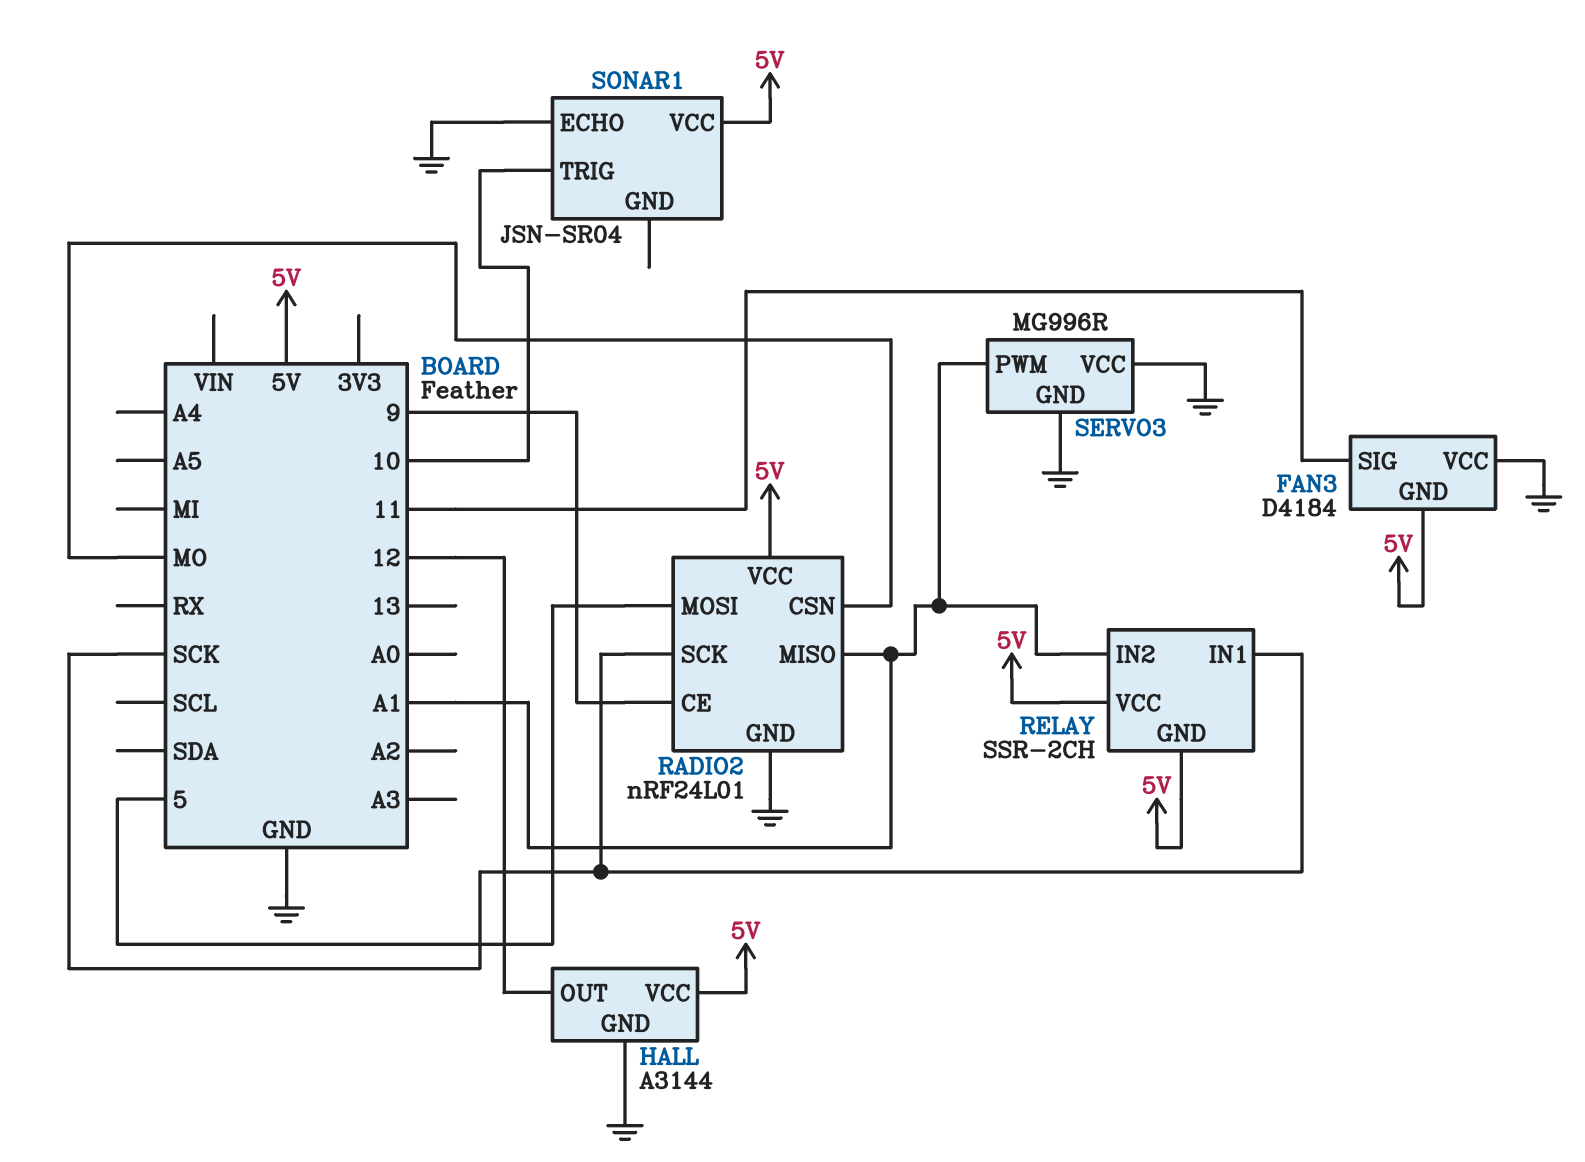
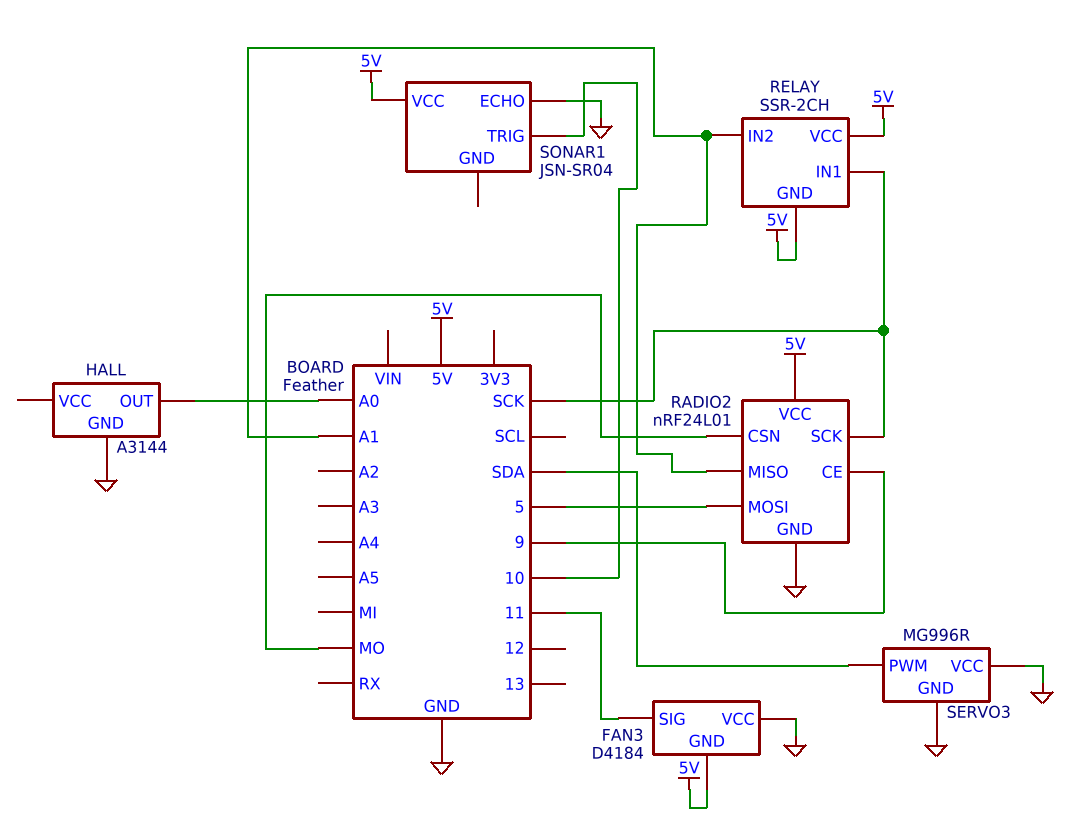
HALL pin OUT: 12 -> A0
HALL pin VCC: 5V -> none
SERVO3 pin PWM: A1 -> SDA

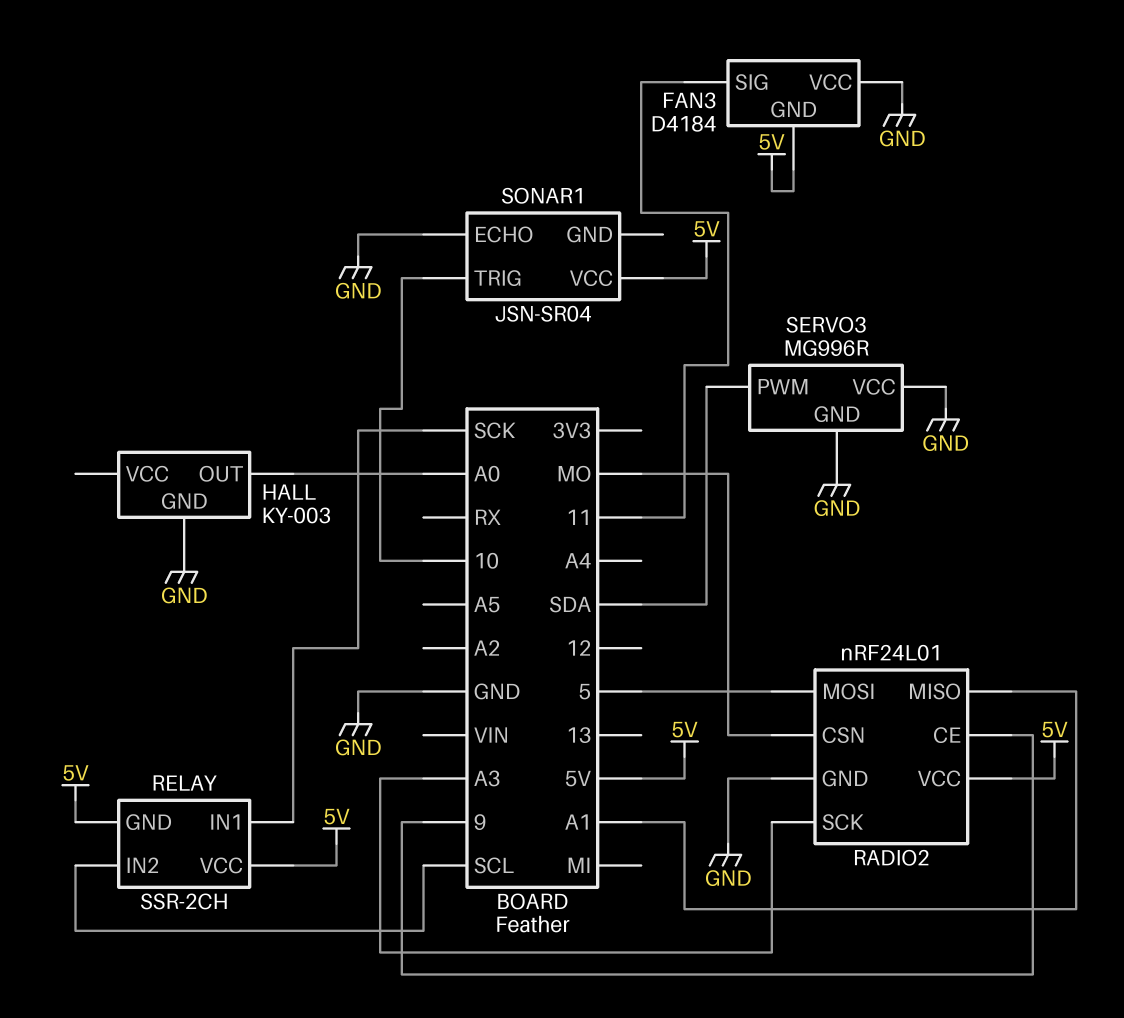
HALL: A3144 -> KY-003
RADIO2 pin SCK: SCK -> A3
RELAY pin IN2: A1 -> SCL

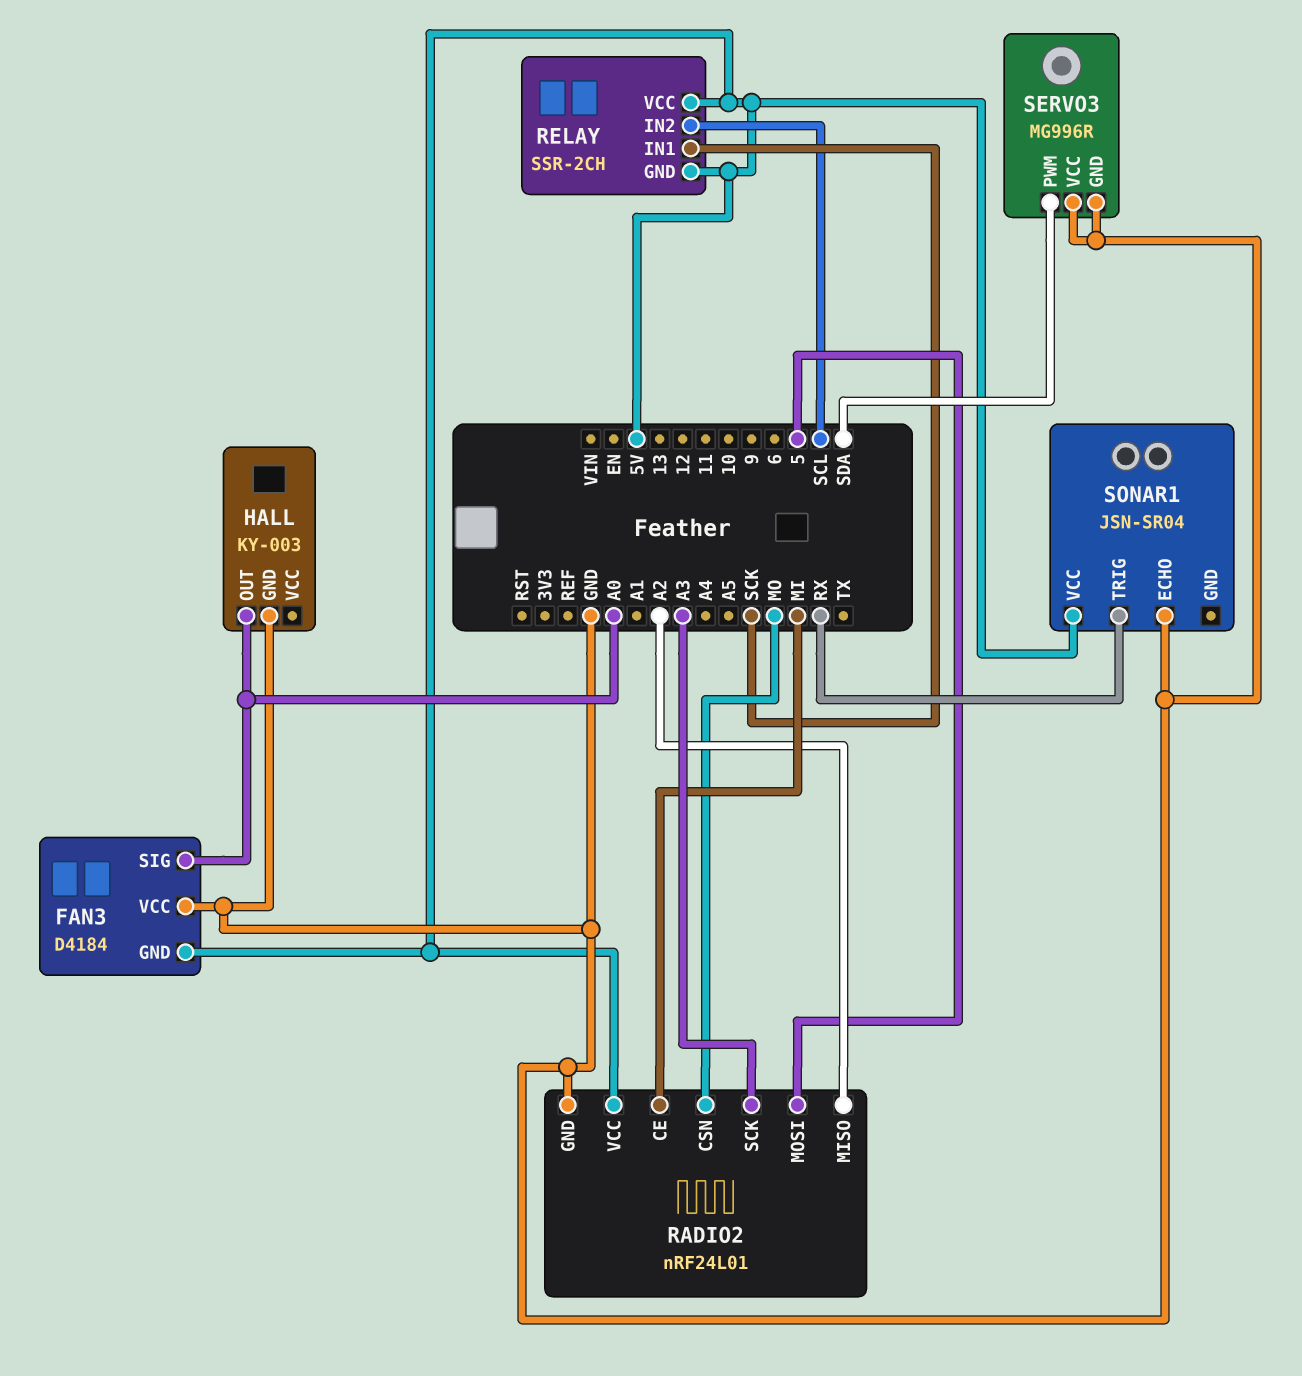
FAN3 pin SIG: 11 -> A0
RADIO2 pin CE: 9 -> MI
RADIO2 pin MISO: A1 -> A2
SONAR1 pin TRIG: 10 -> RX

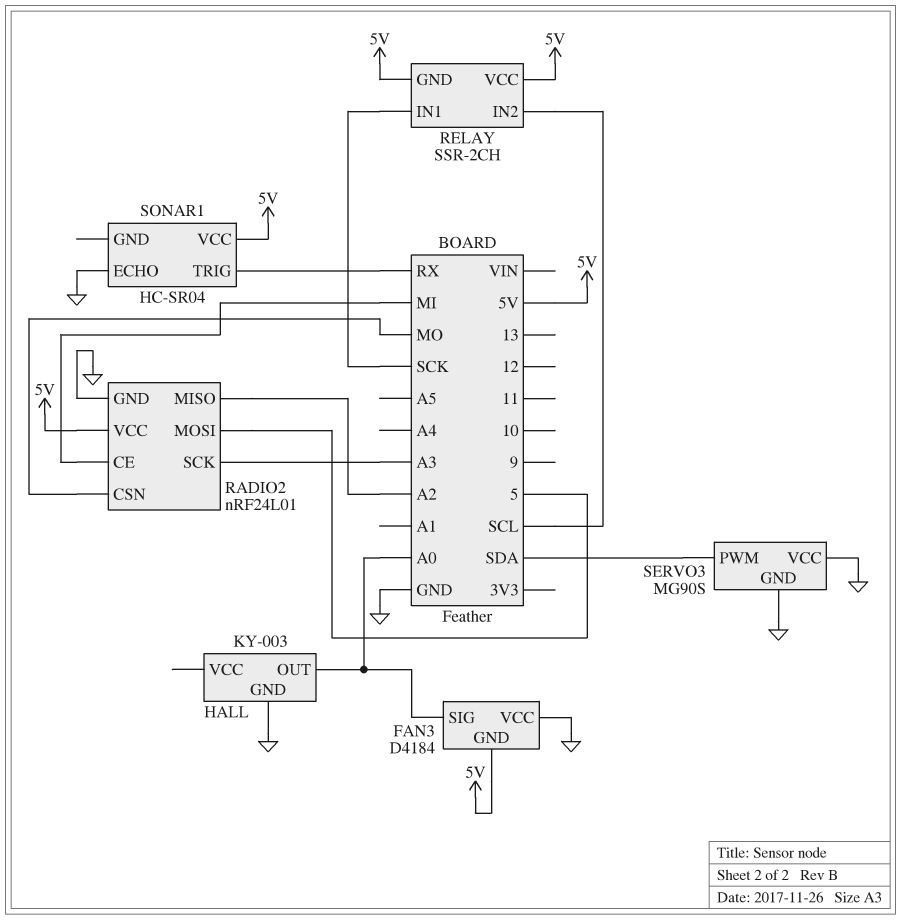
SERVO3: MG996R -> MG90S
SONAR1: JSN-SR04 -> HC-SR04

